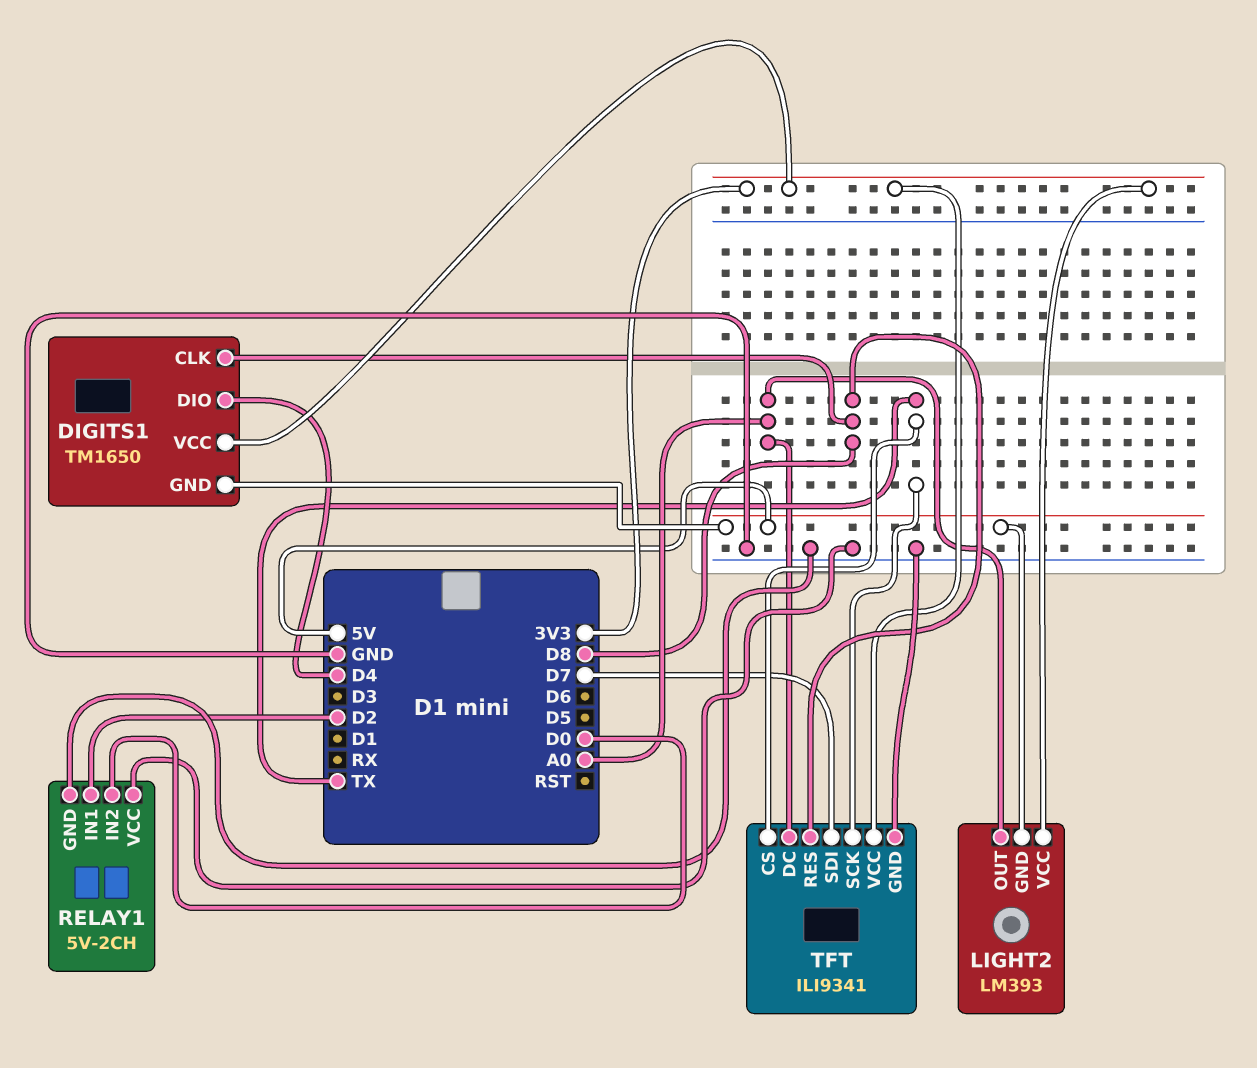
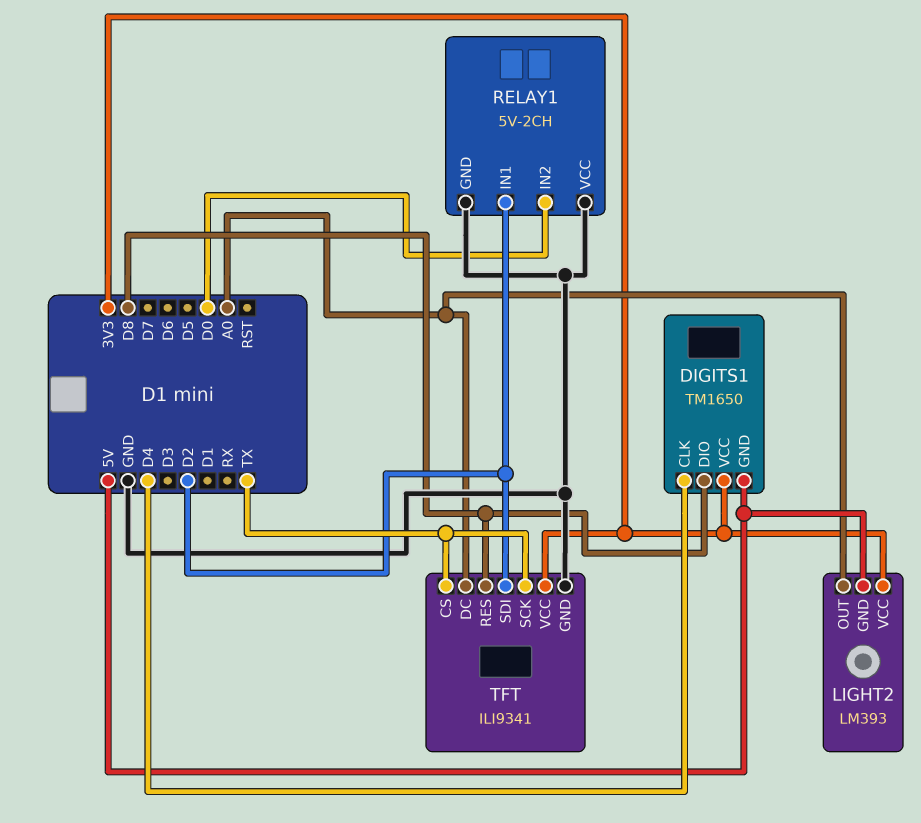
DIGITS1 pin CLK: D8 -> D4
DIGITS1 pin DIO: D4 -> D8
TFT pin SDI: D7 -> D2

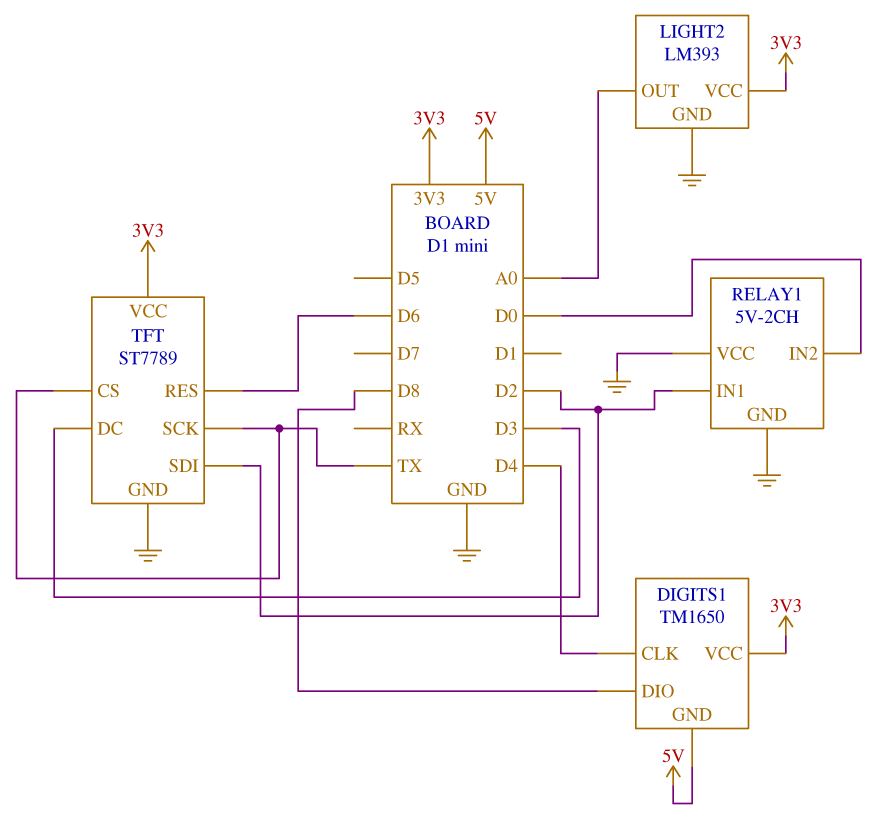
LIGHT2 pin GND: 5V -> GND
TFT: ILI9341 -> ST7789
TFT pin DC: A0 -> D3
TFT pin RES: D8 -> D6

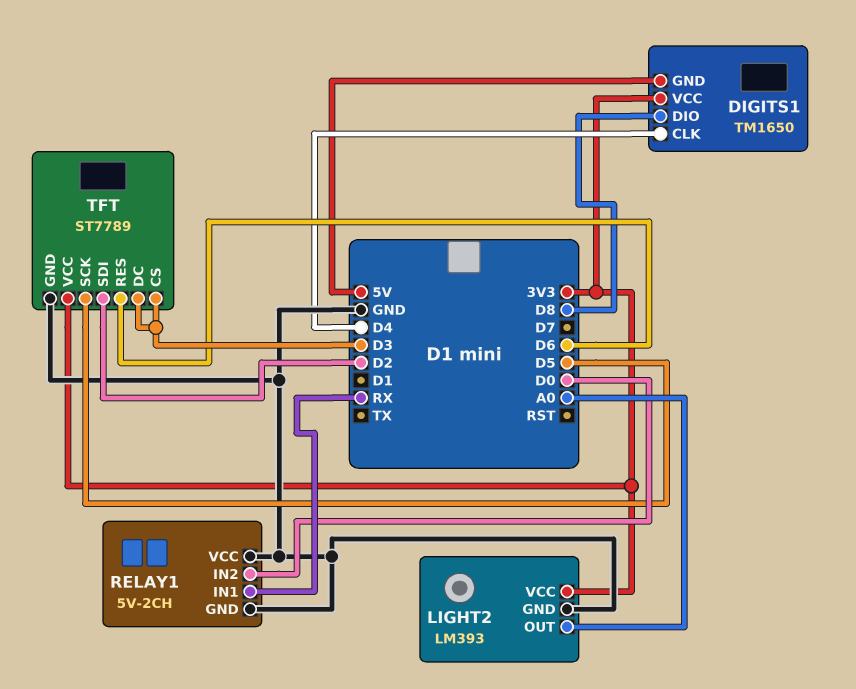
RELAY1 pin IN1: D2 -> RX
TFT pin CS: TX -> D3
TFT pin SCK: TX -> D5

